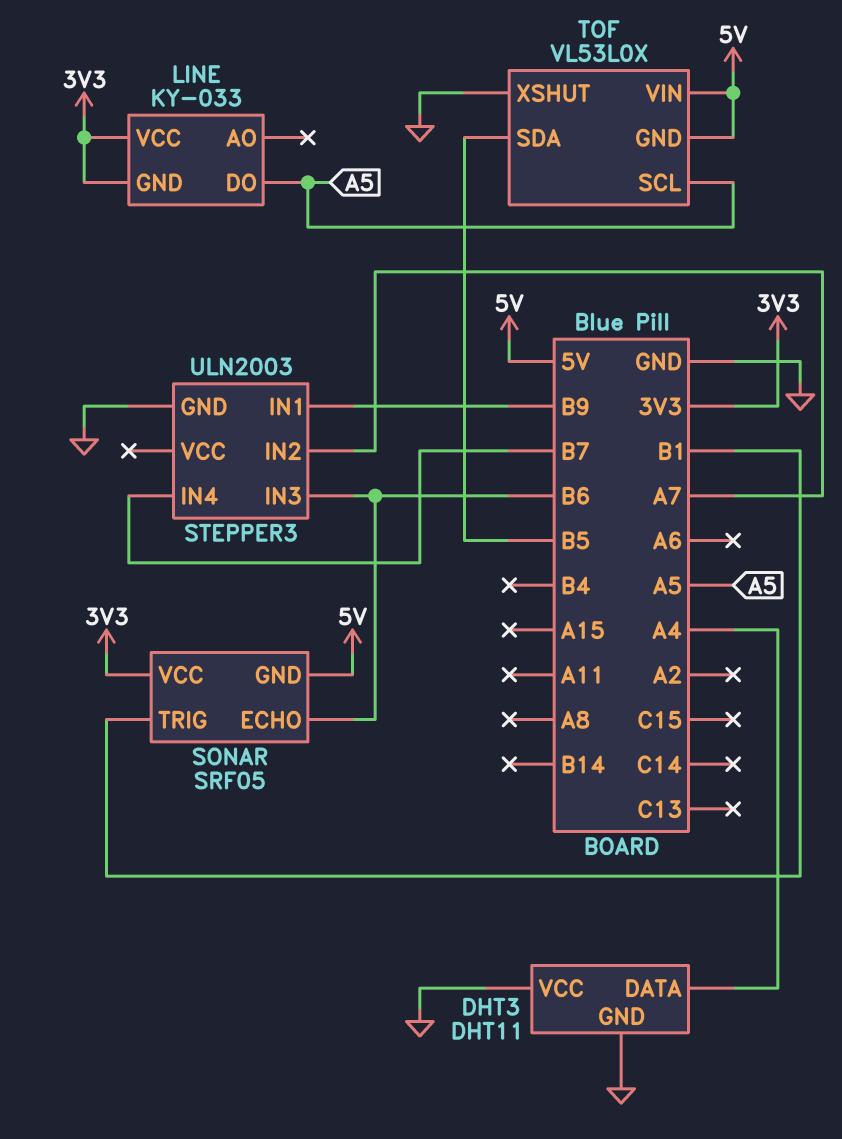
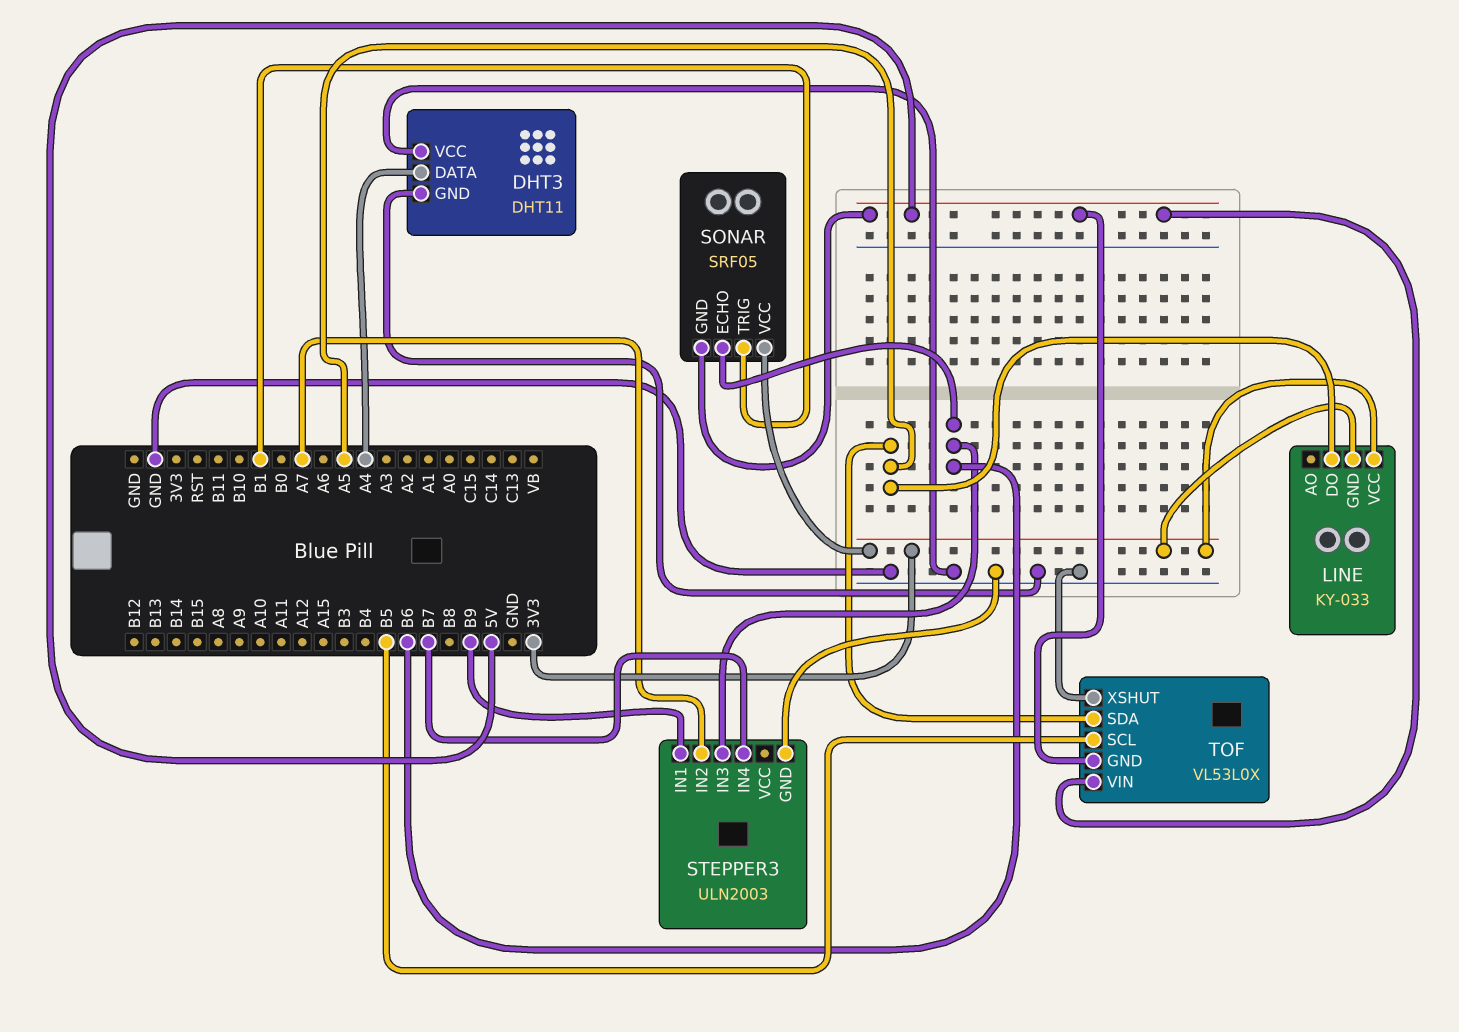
TOF pin SCL: A5 -> B5
TOF pin SDA: B5 -> A5

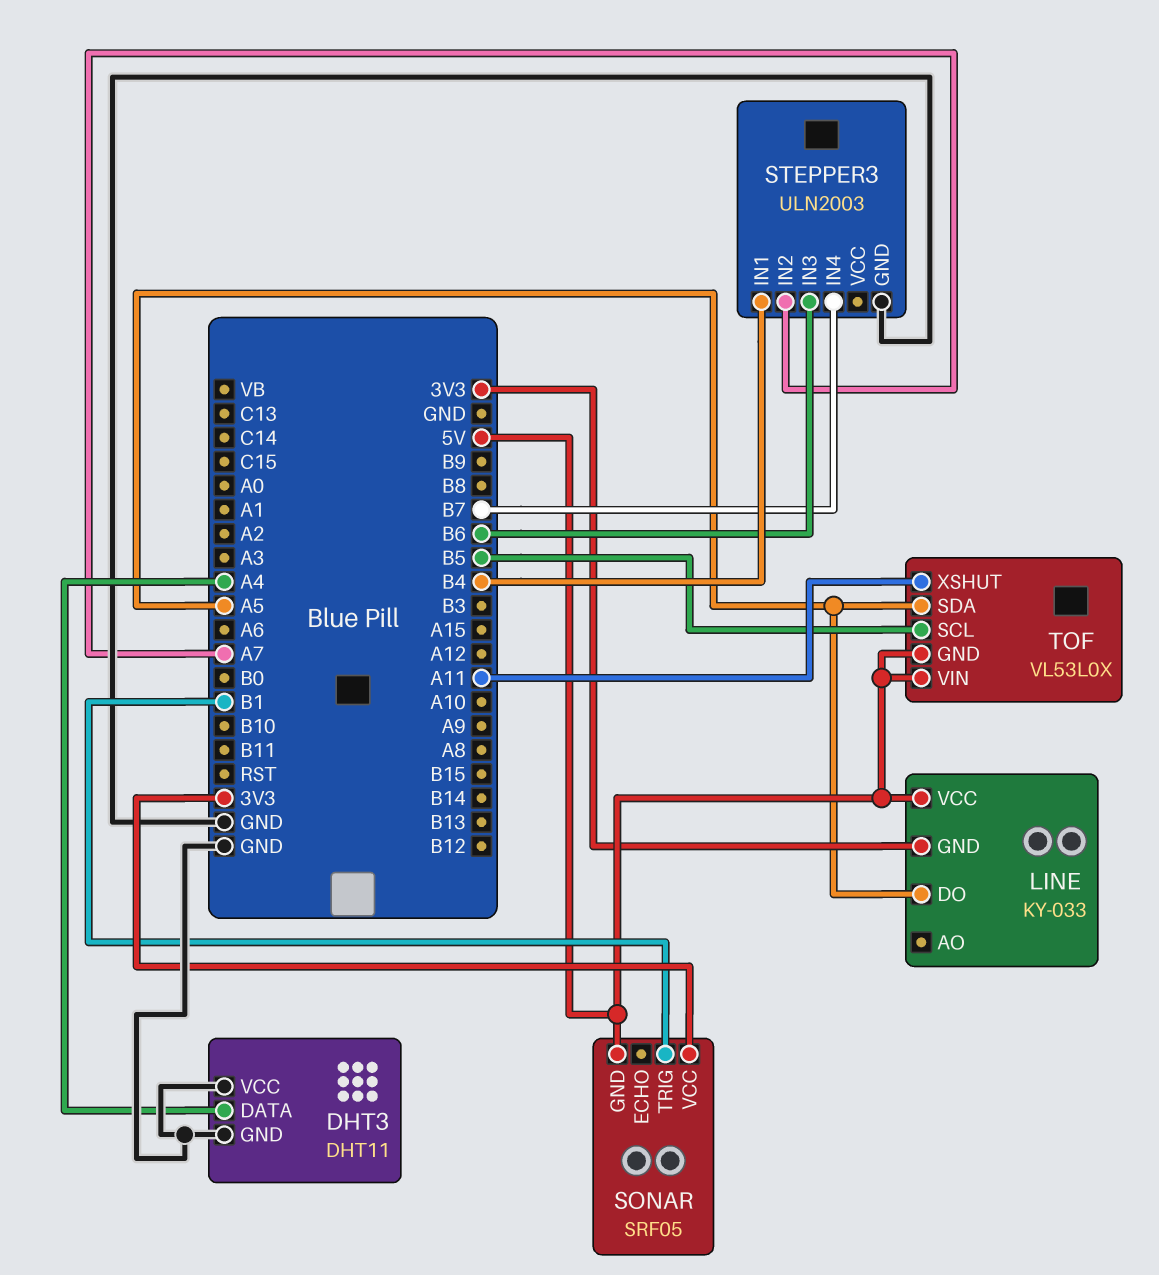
LINE pin VCC: 3V3 -> 5V
SONAR pin ECHO: B6 -> none
STEPPER3 pin IN1: B9 -> B4
TOF pin XSHUT: GND -> A11

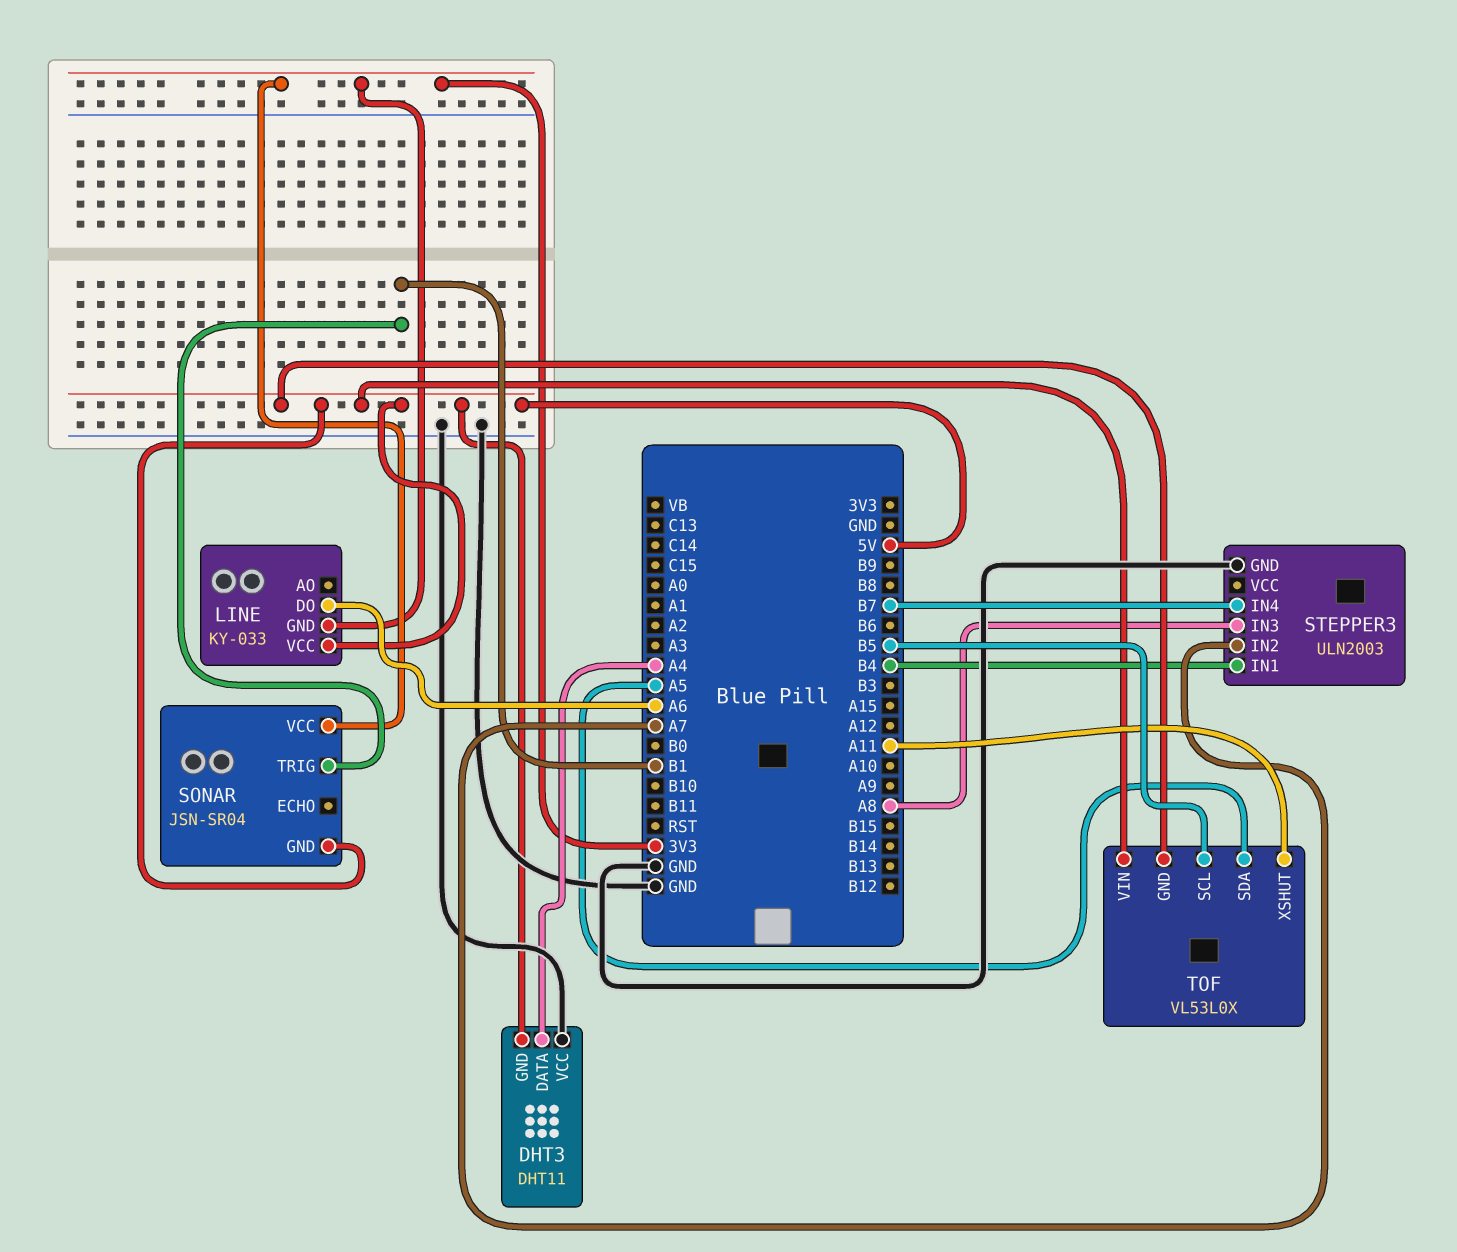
DHT3 pin GND: GND -> 5V
LINE pin DO: A5 -> A6
SONAR: SRF05 -> JSN-SR04
STEPPER3 pin IN3: B6 -> A8

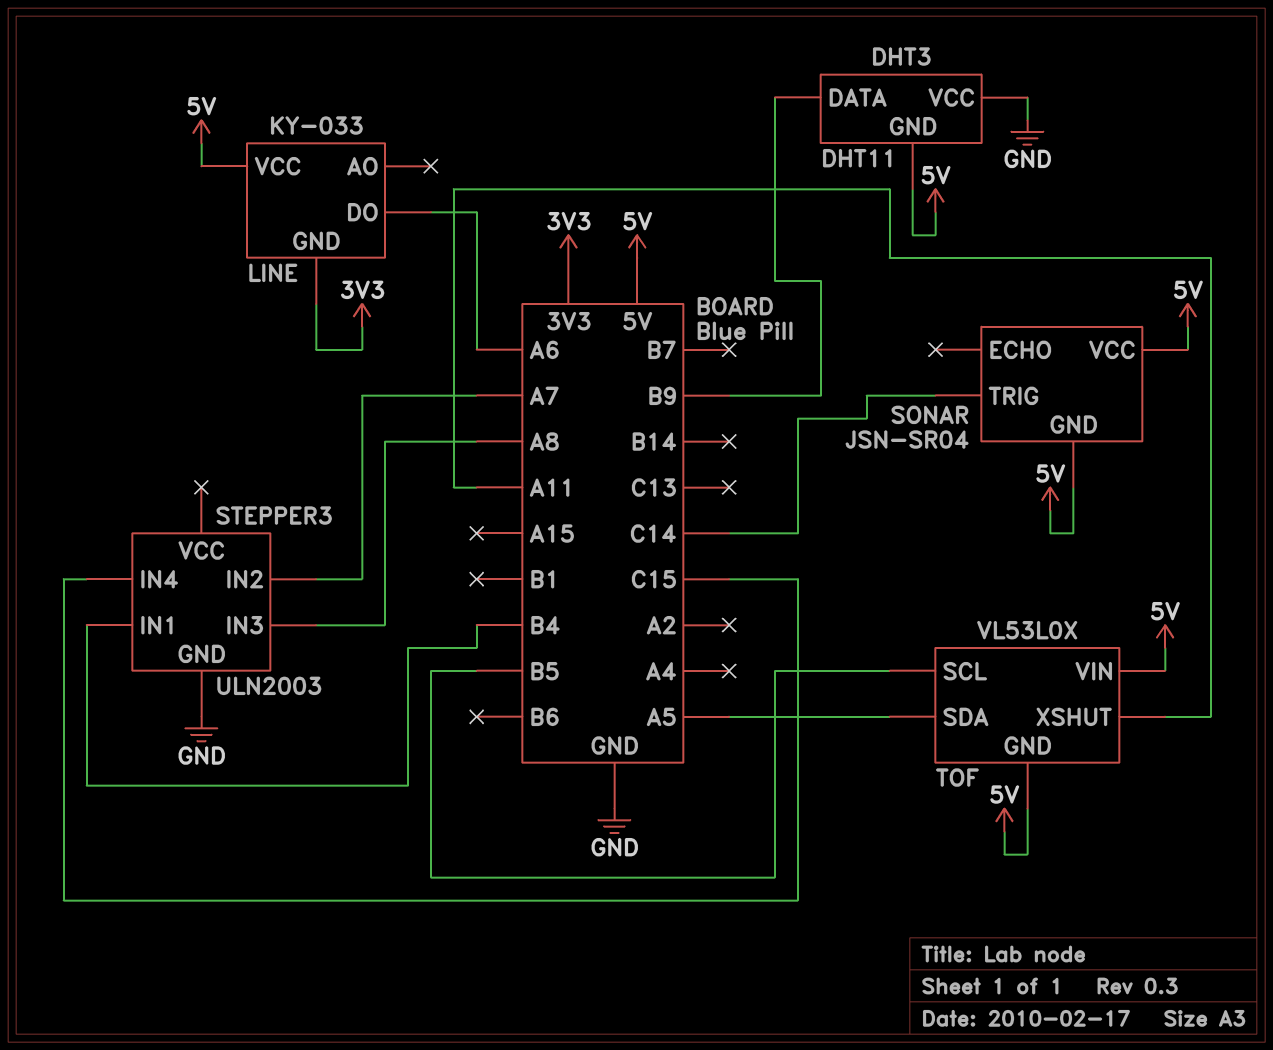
DHT3 pin DATA: A4 -> B9
SONAR pin TRIG: B1 -> C14
SONAR pin VCC: 3V3 -> 5V
STEPPER3 pin IN4: B7 -> C15

